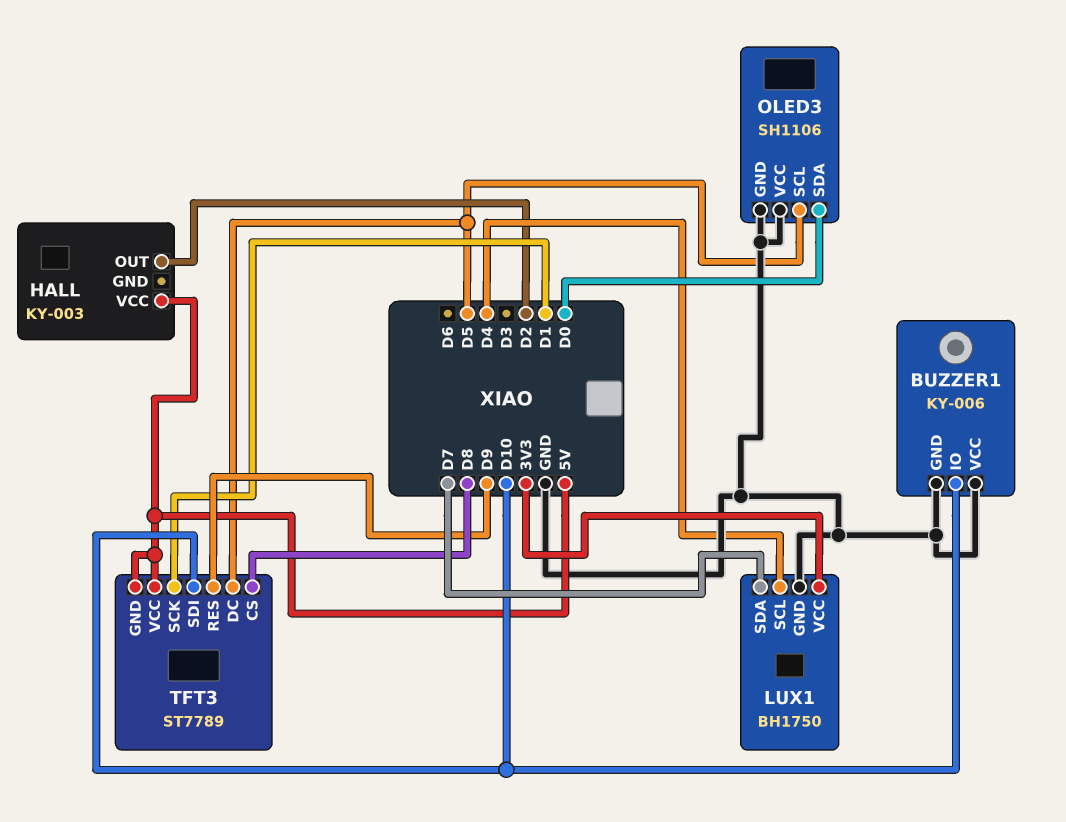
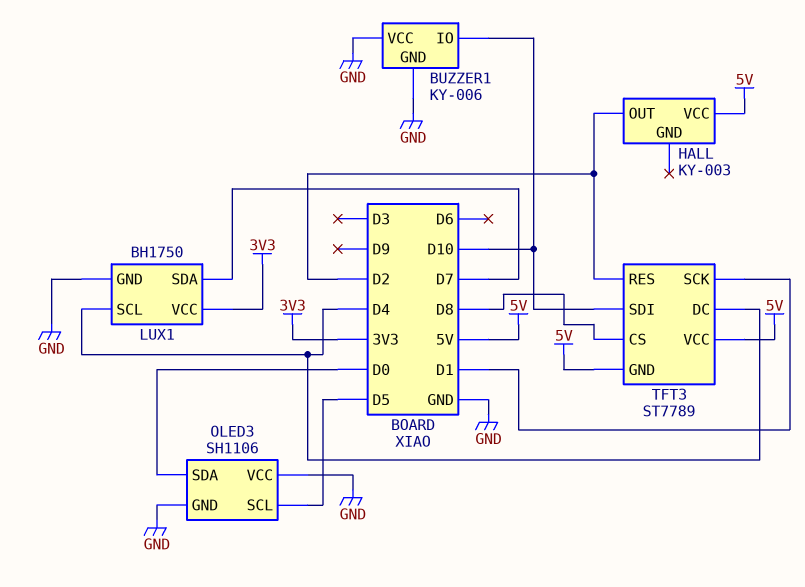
TFT3 pin DC: D5 -> D4
TFT3 pin RES: D9 -> D2

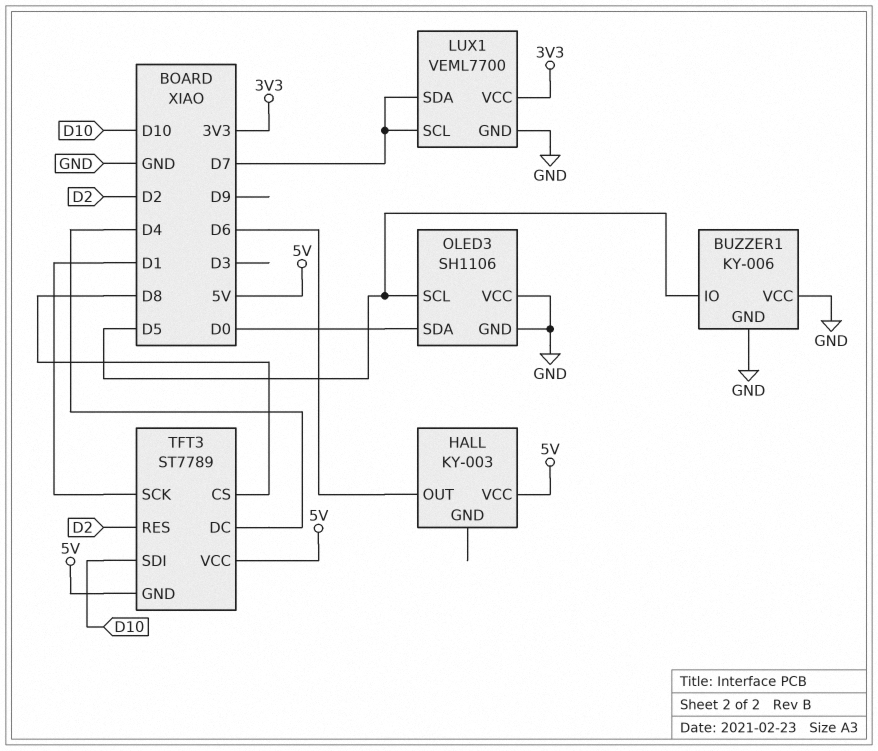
BUZZER1 pin IO: D10 -> D5
HALL pin OUT: D2 -> D6
LUX1: BH1750 -> VEML7700
LUX1 pin SCL: D4 -> D7

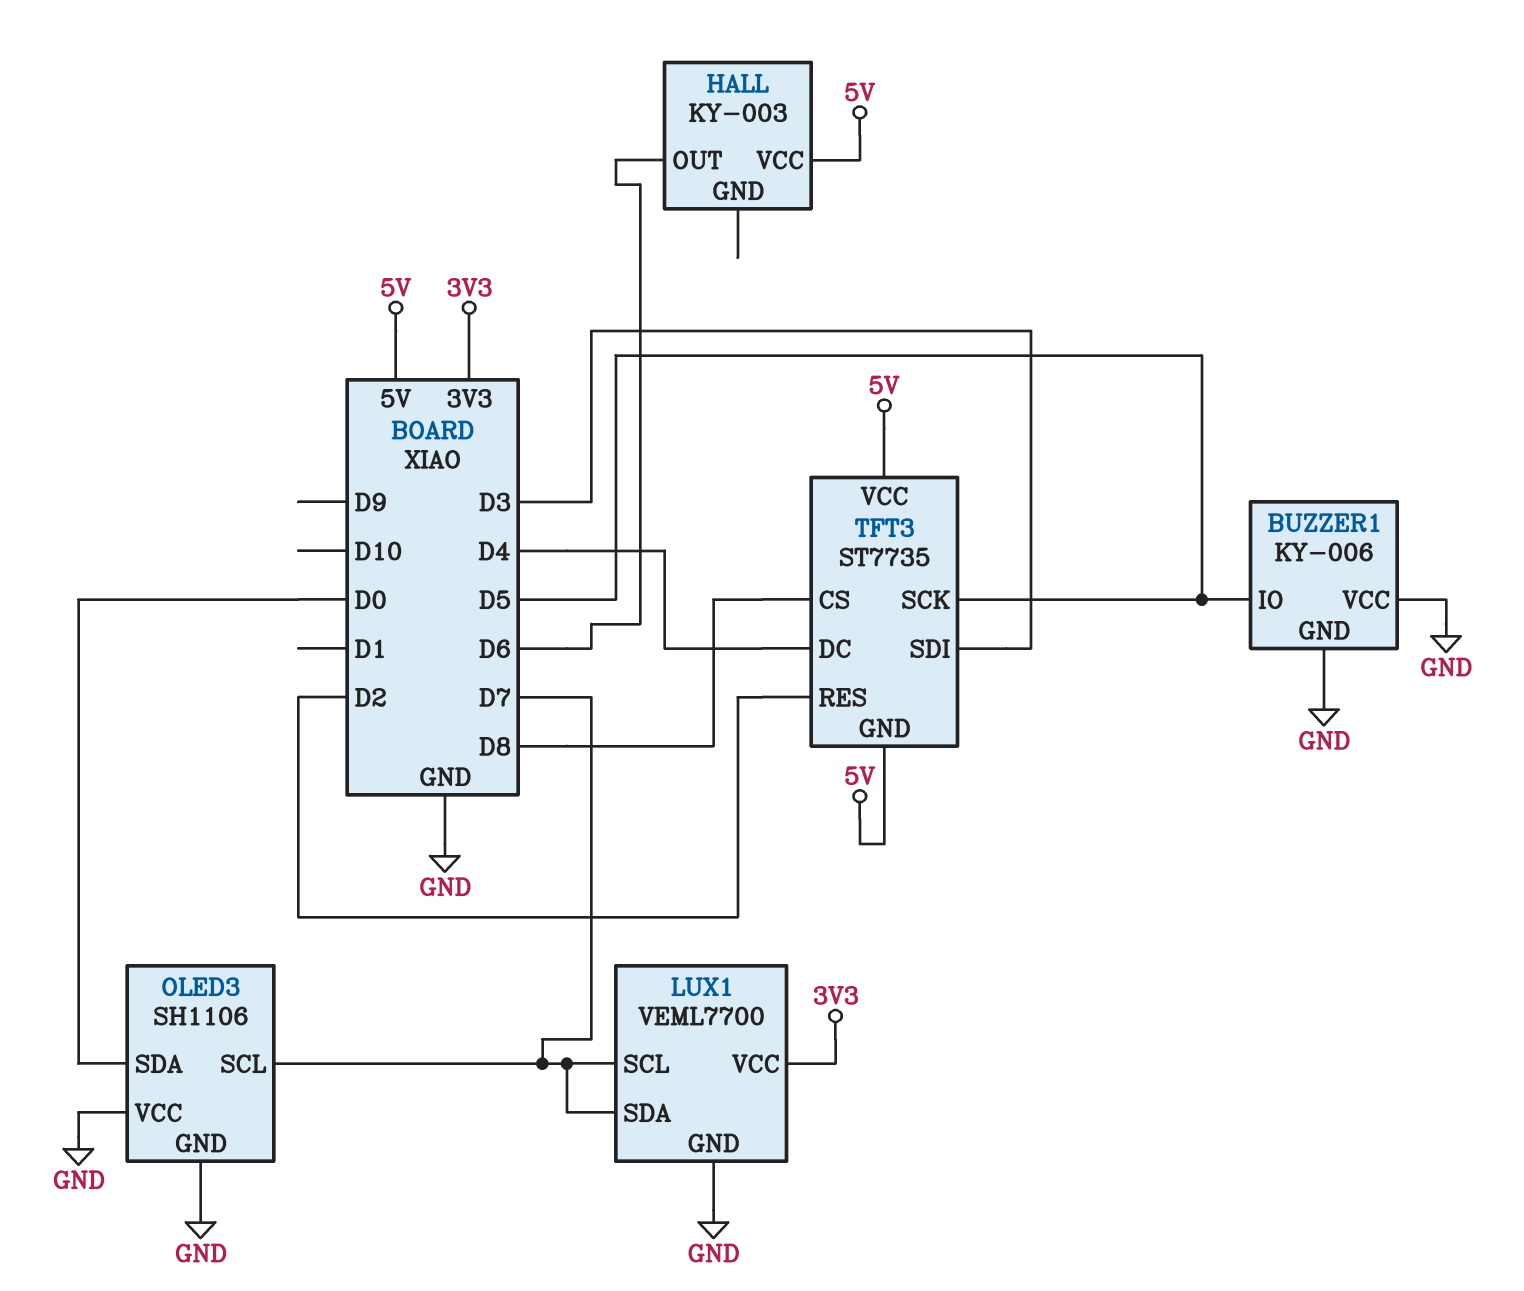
OLED3 pin SCL: D5 -> D7
TFT3: ST7789 -> ST7735
TFT3 pin SCK: D1 -> D5
TFT3 pin SDI: D10 -> D3

